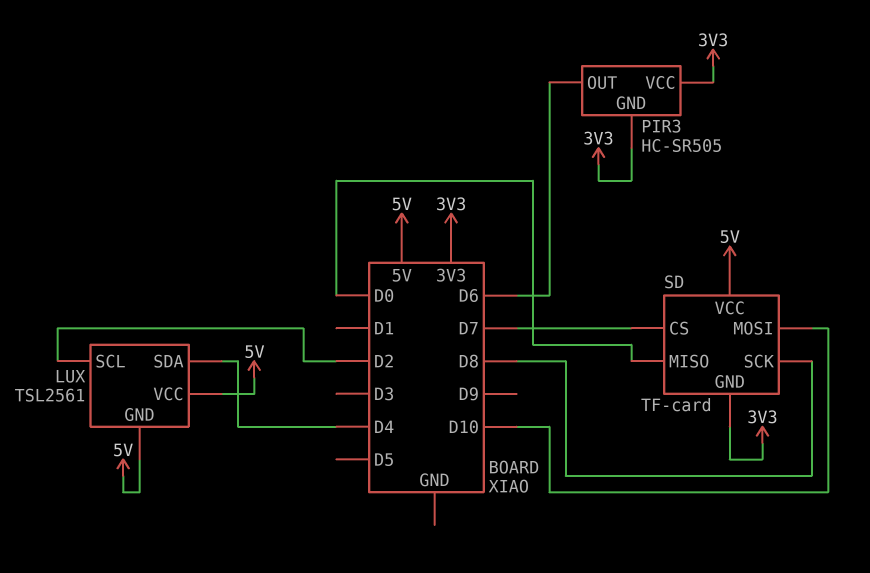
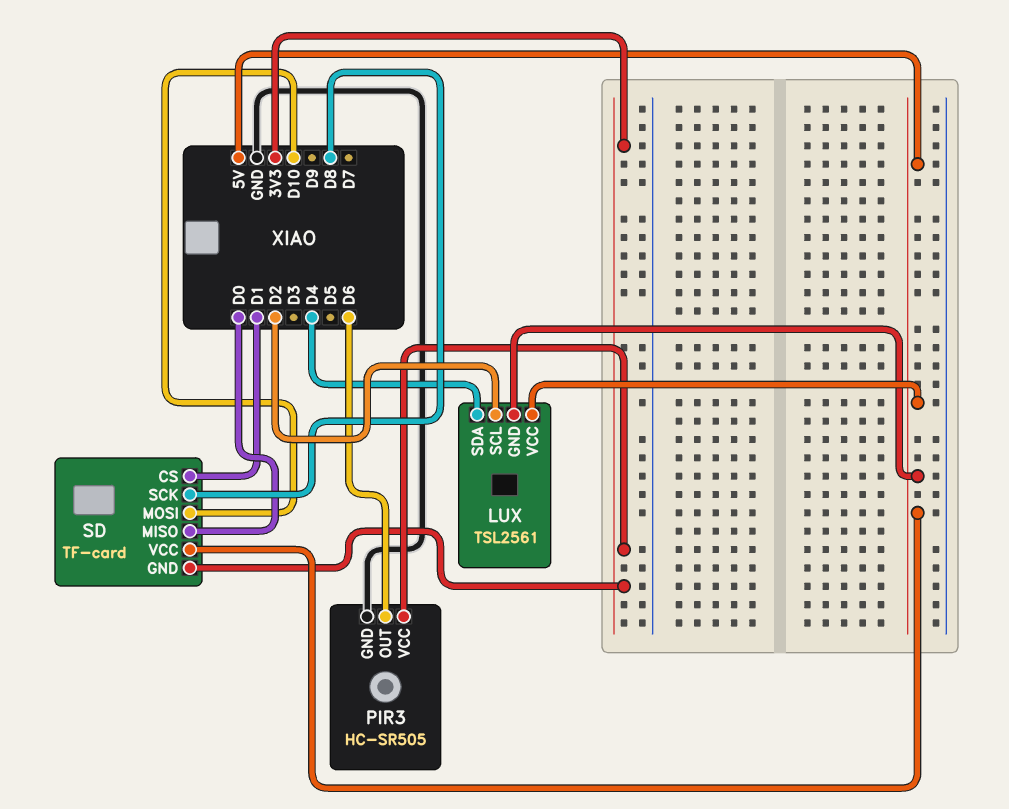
PIR3 pin GND: 3V3 -> GND
SD pin CS: D7 -> D1

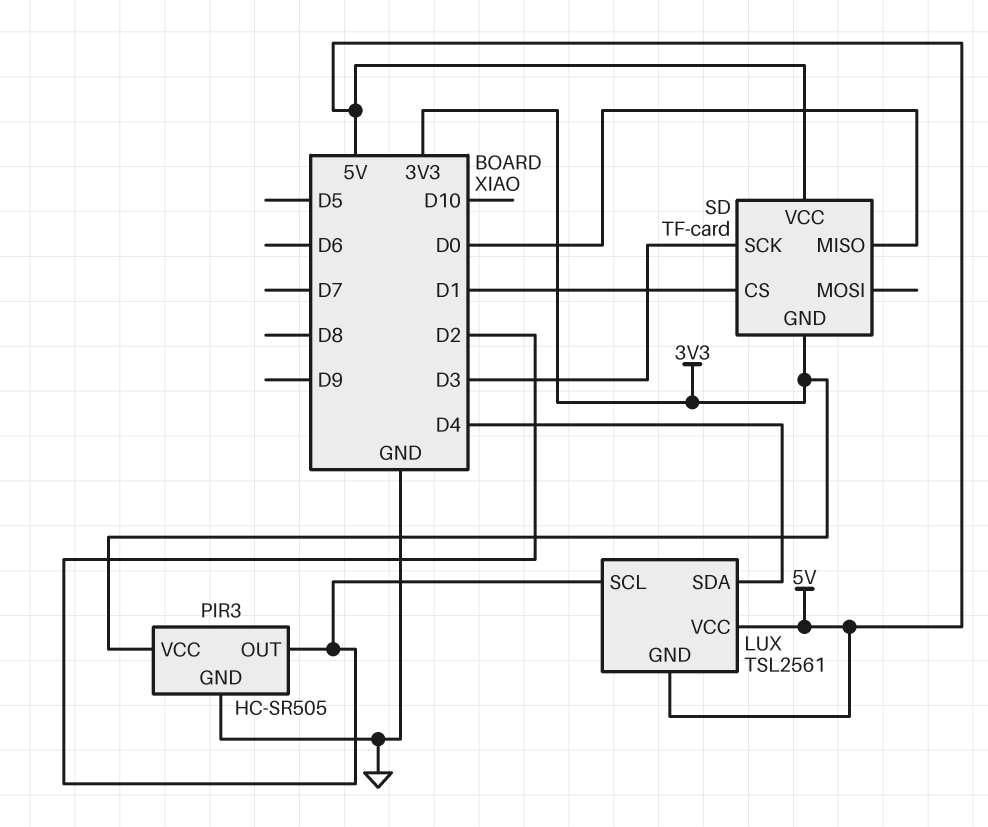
PIR3 pin OUT: D6 -> D2
SD pin MOSI: D10 -> none
SD pin SCK: D8 -> D3

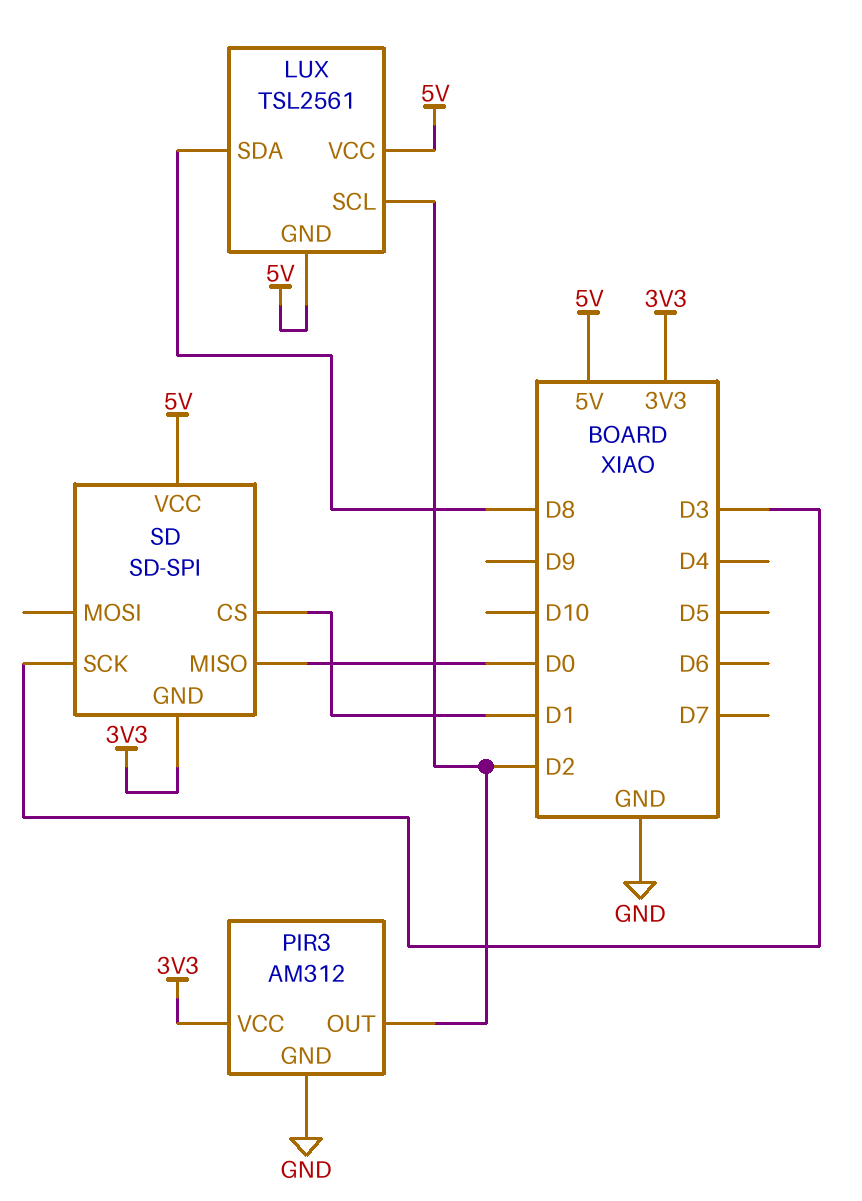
LUX pin SDA: D4 -> D8
PIR3: HC-SR505 -> AM312
SD: TF-card -> SD-SPI

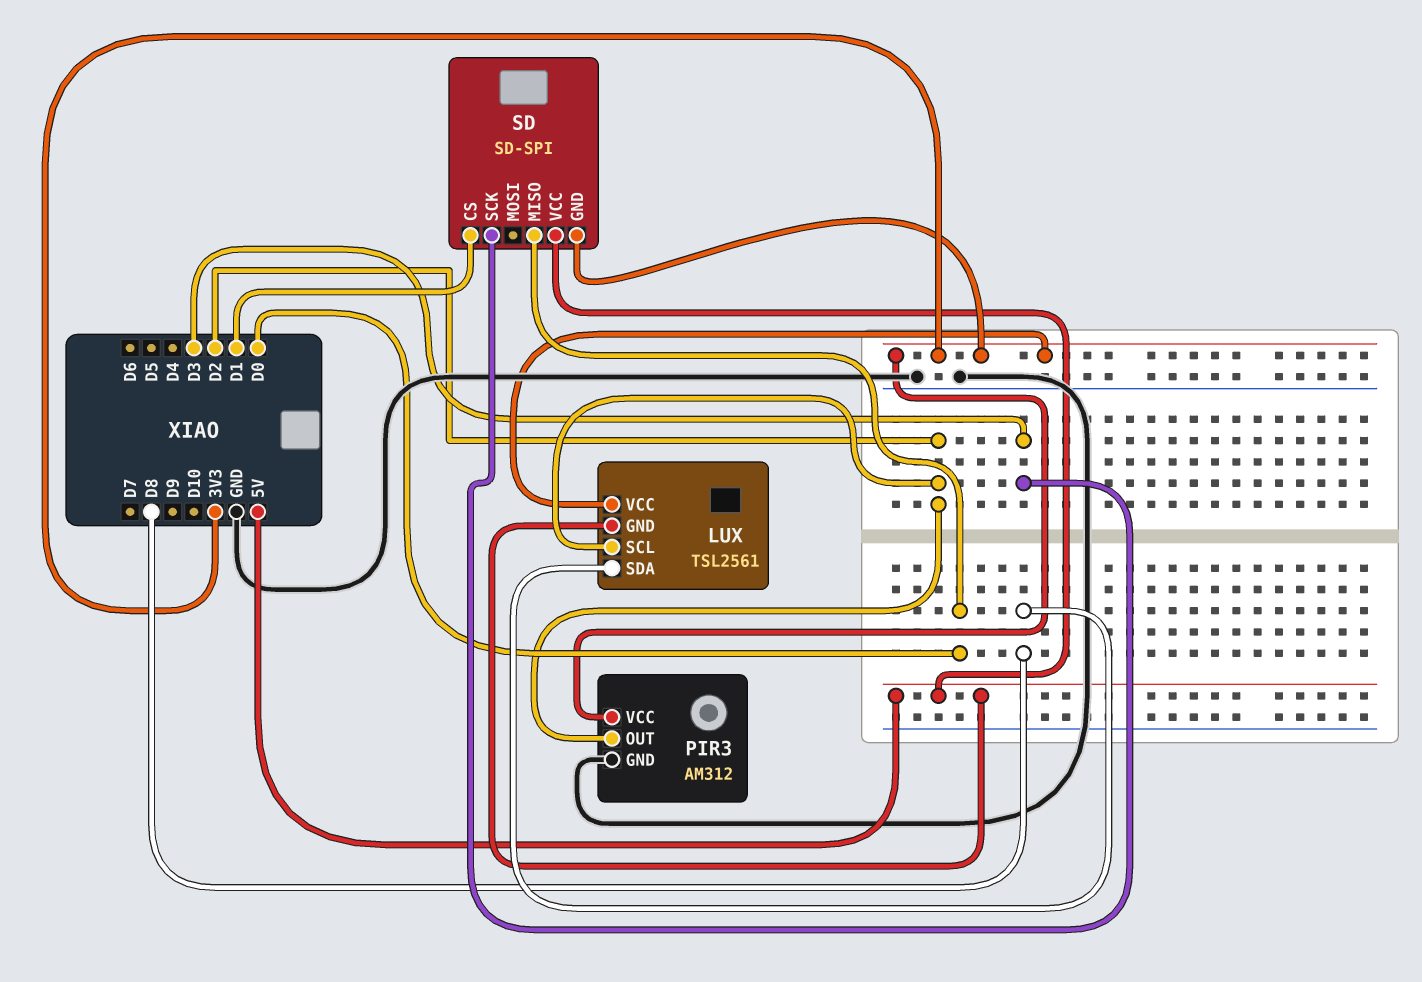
LUX pin VCC: 5V -> 3V3

